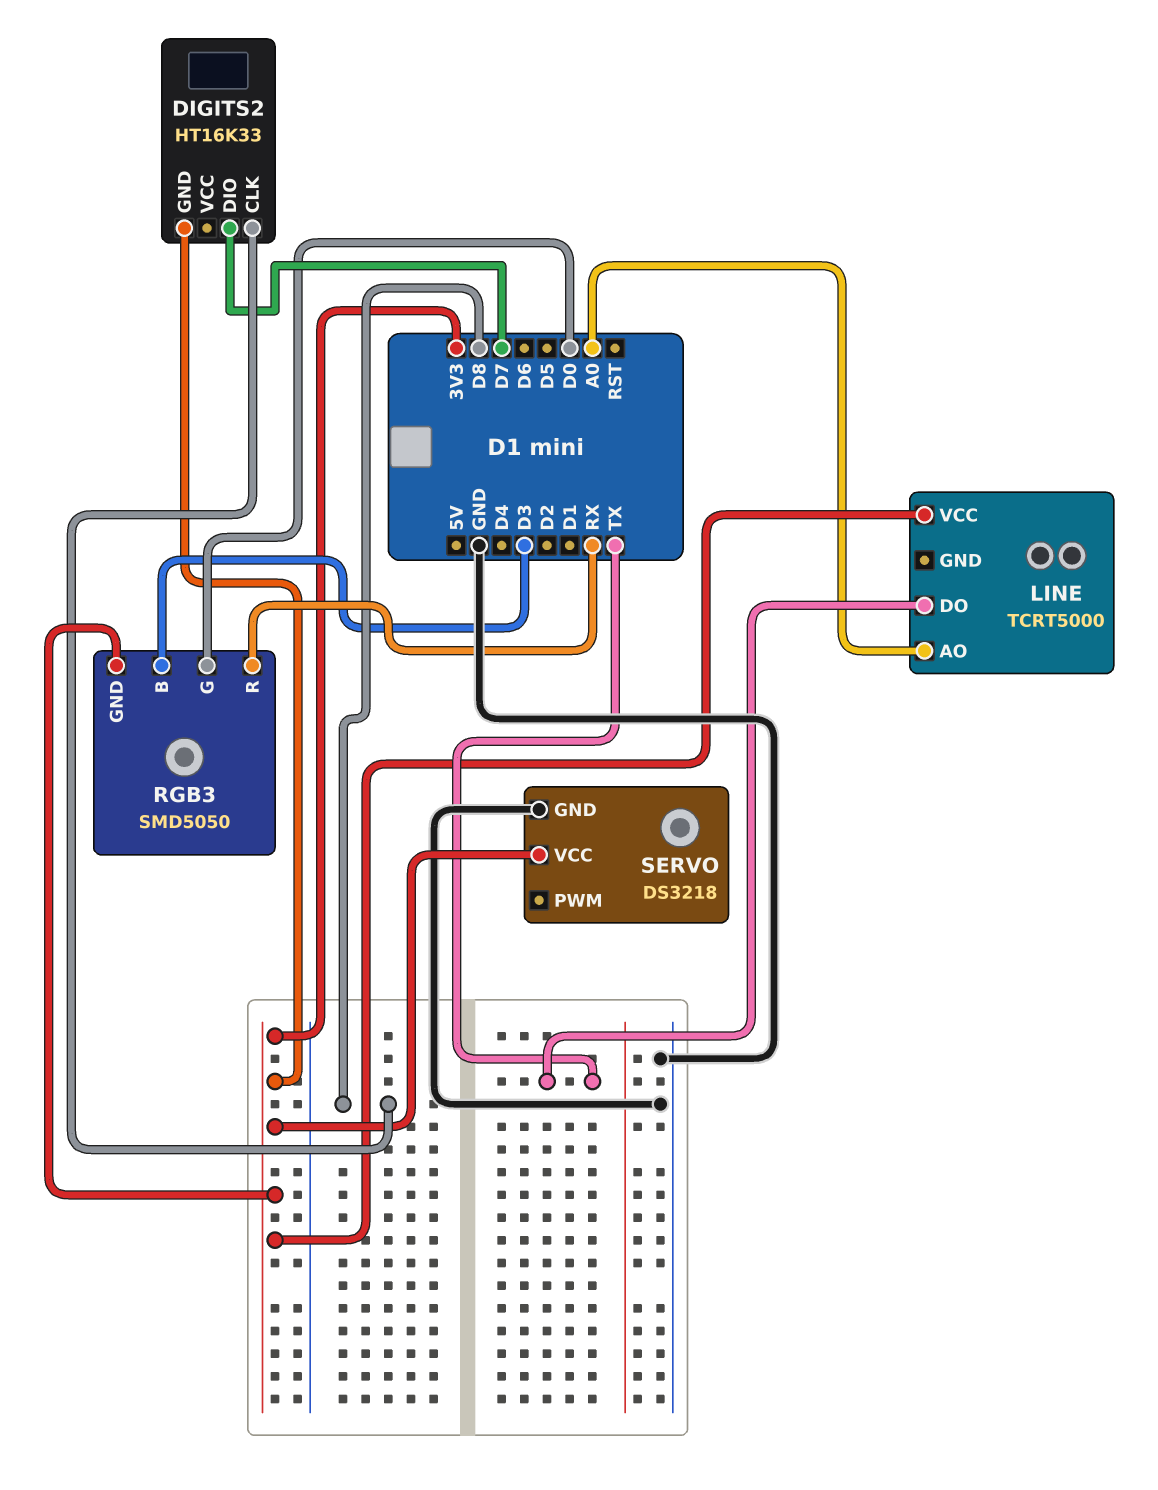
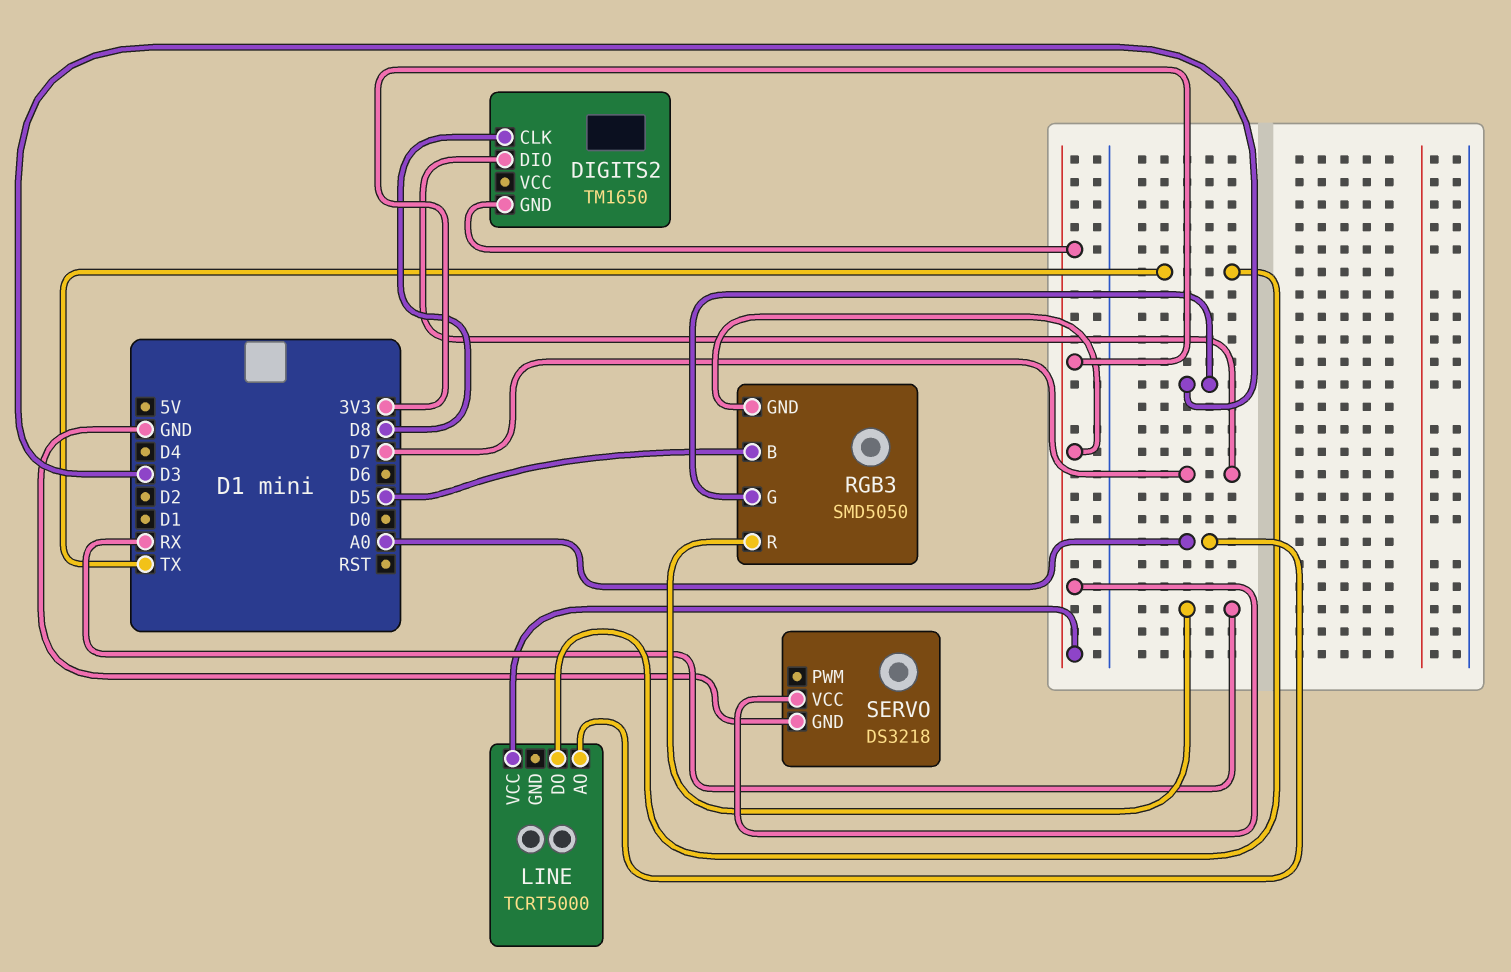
DIGITS2: HT16K33 -> TM1650
RGB3 pin B: D3 -> D5
RGB3 pin G: D0 -> D3

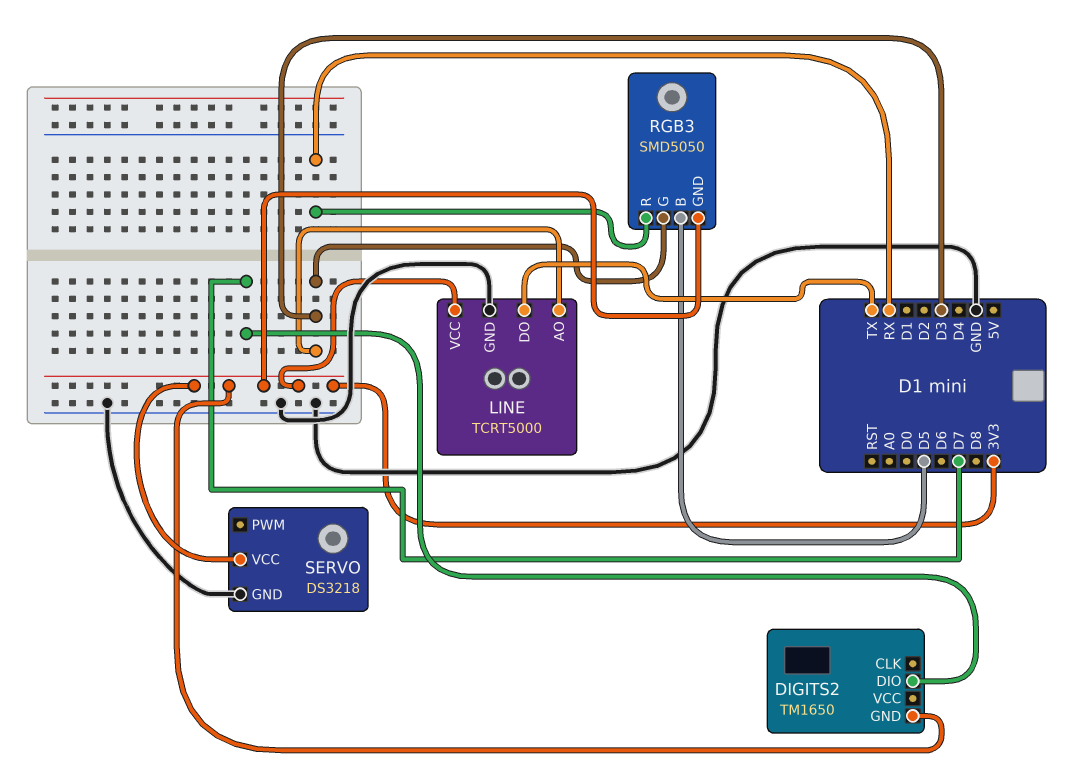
DIGITS2 pin CLK: D8 -> none
LINE pin AO: A0 -> D3
LINE pin GND: none -> GND

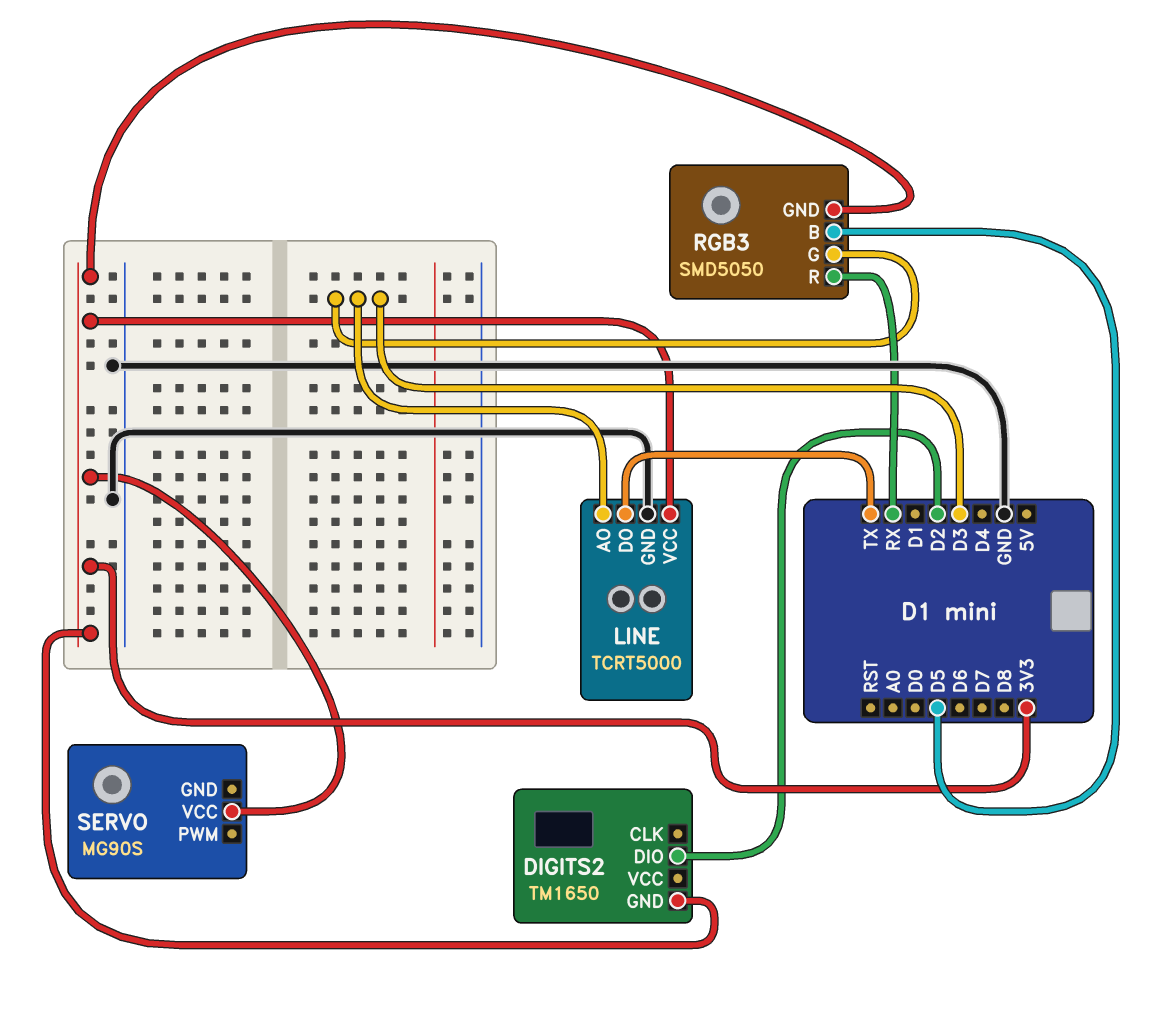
DIGITS2 pin DIO: D7 -> D2
SERVO: DS3218 -> MG90S
SERVO pin GND: GND -> none

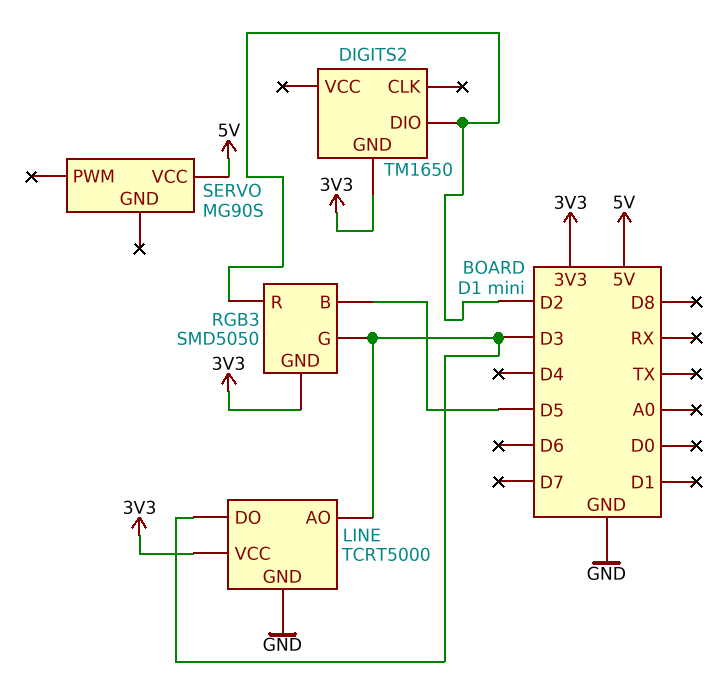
LINE pin DO: TX -> D3
RGB3 pin R: RX -> D2
SERVO pin VCC: 3V3 -> 5V

